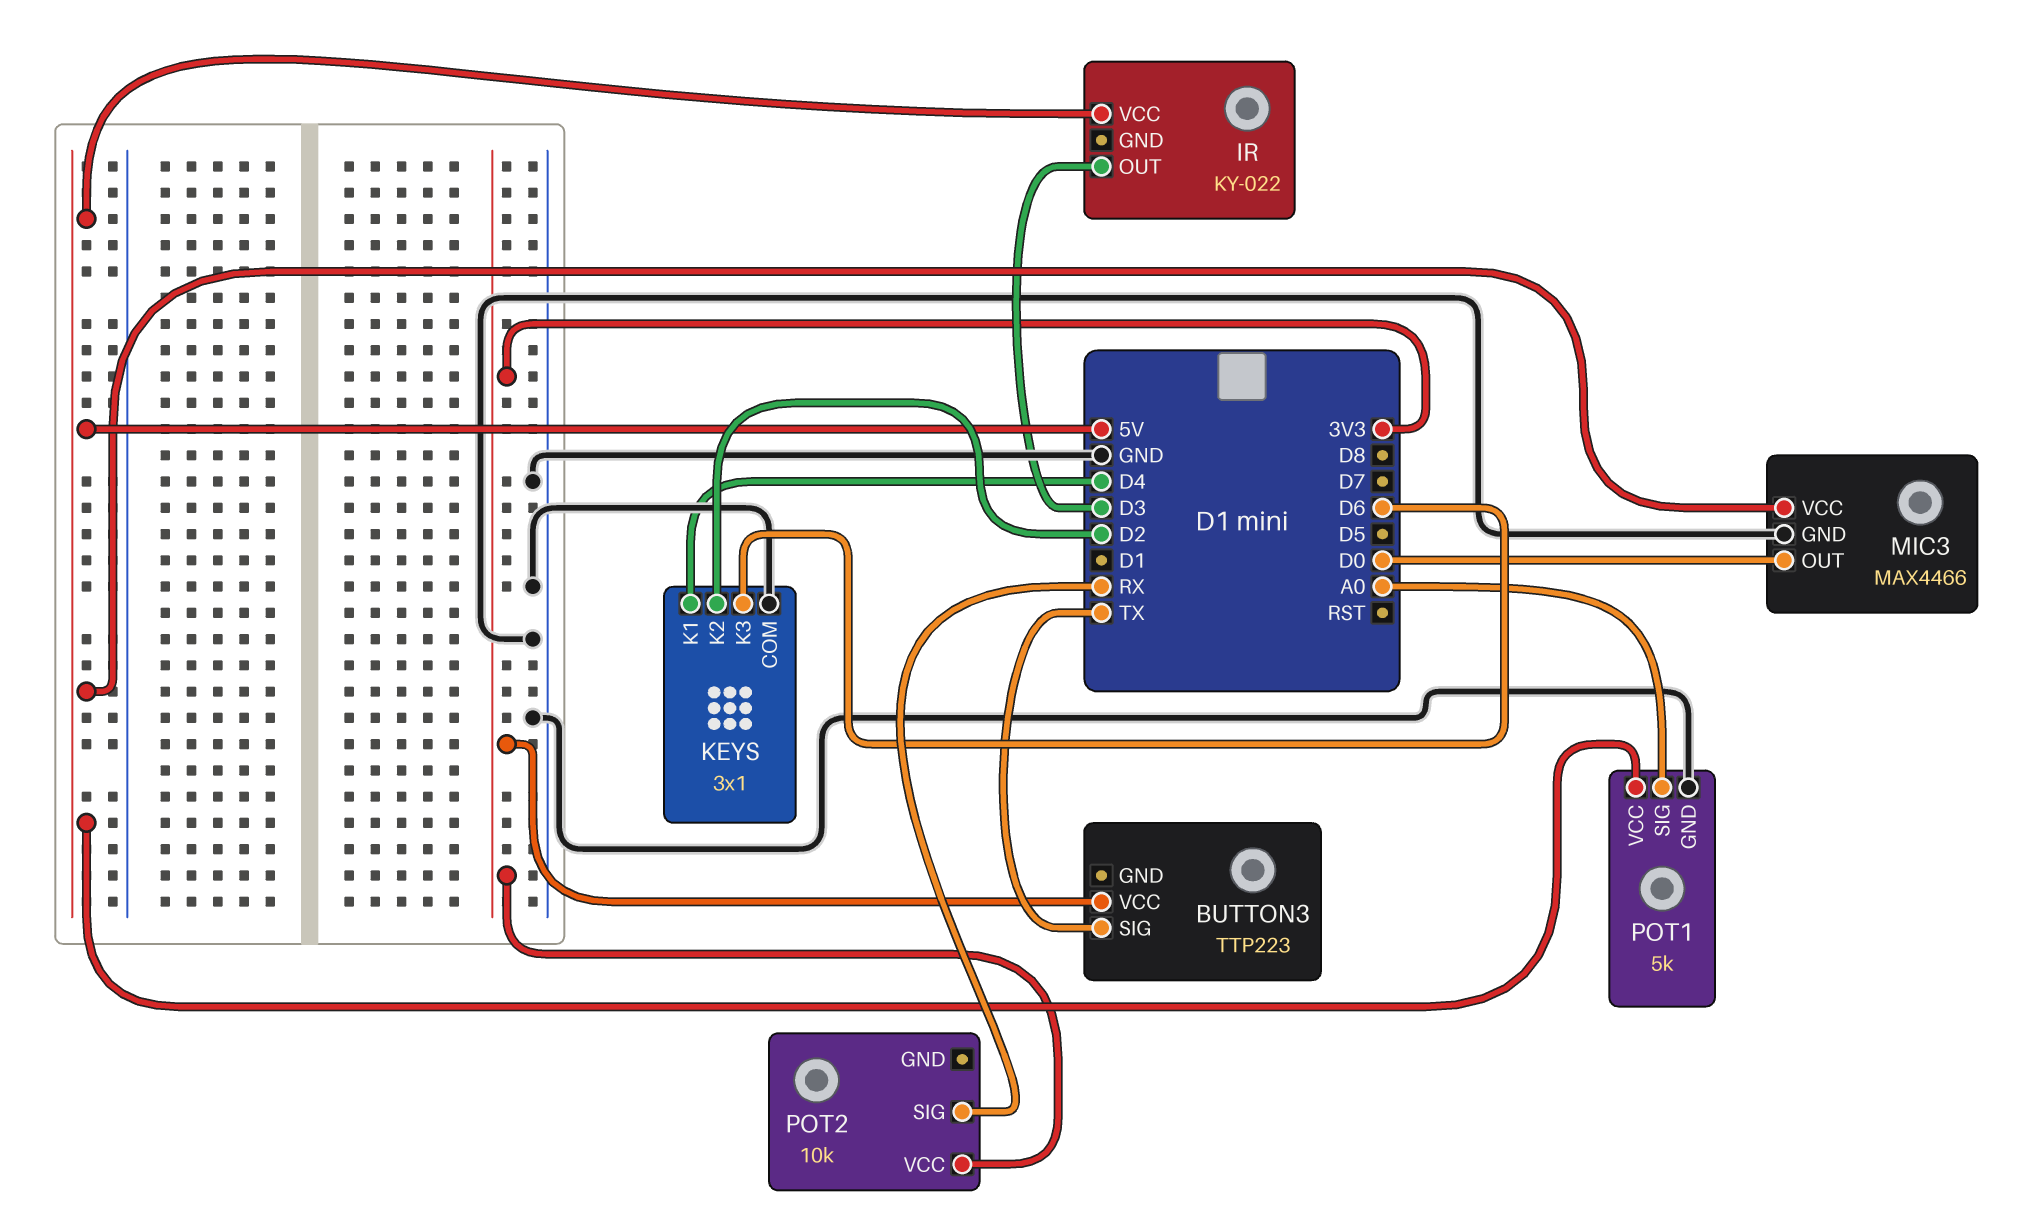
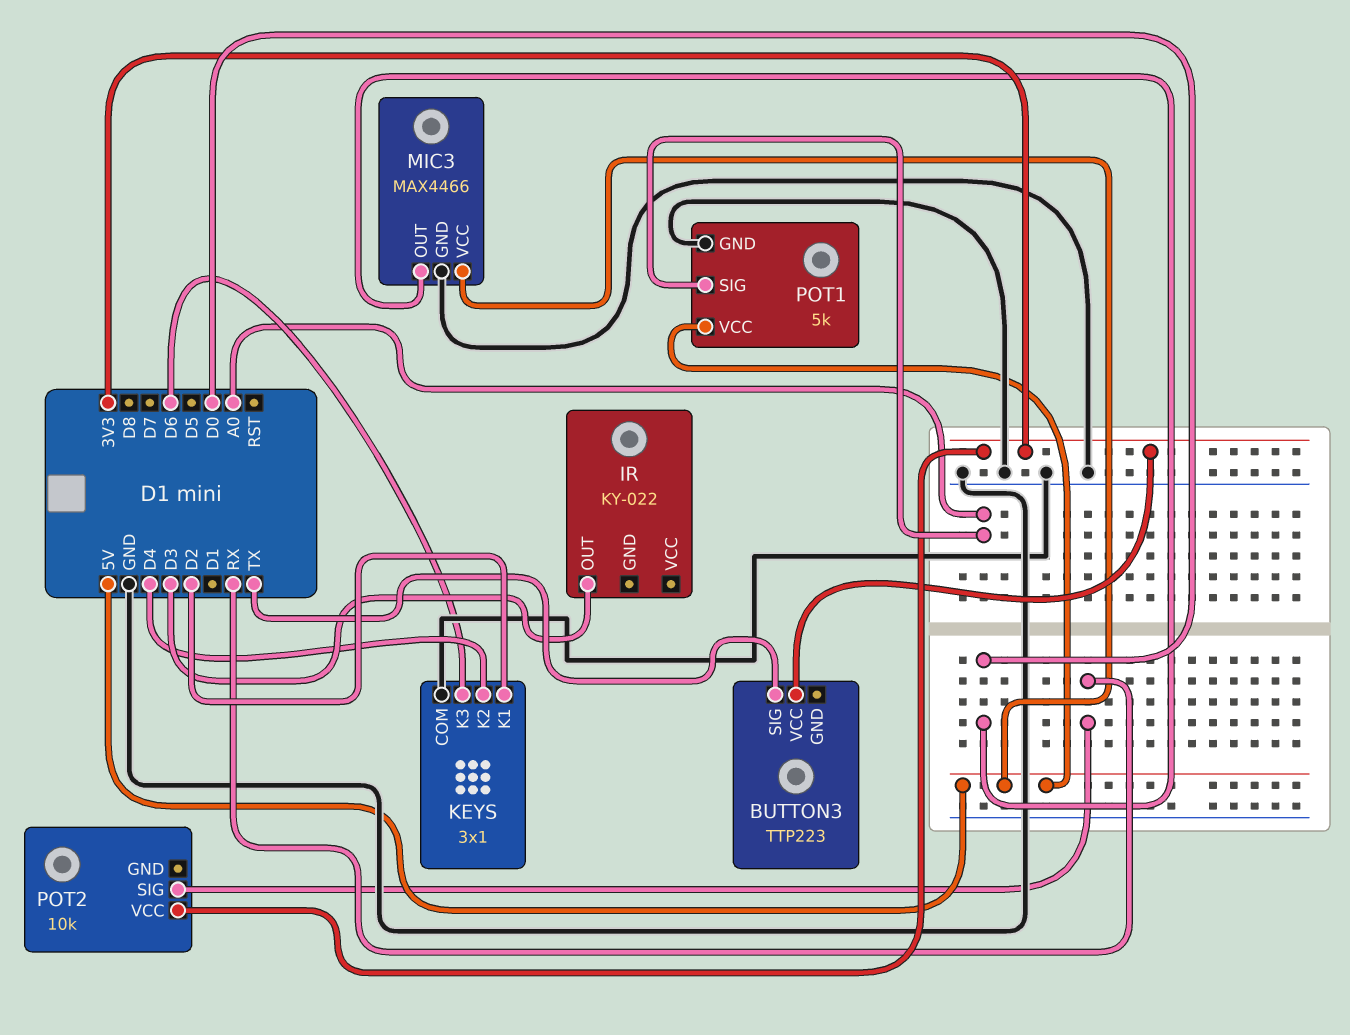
IR pin VCC: 5V -> none
KEYS pin K1: D4 -> D2
KEYS pin K2: D2 -> D4

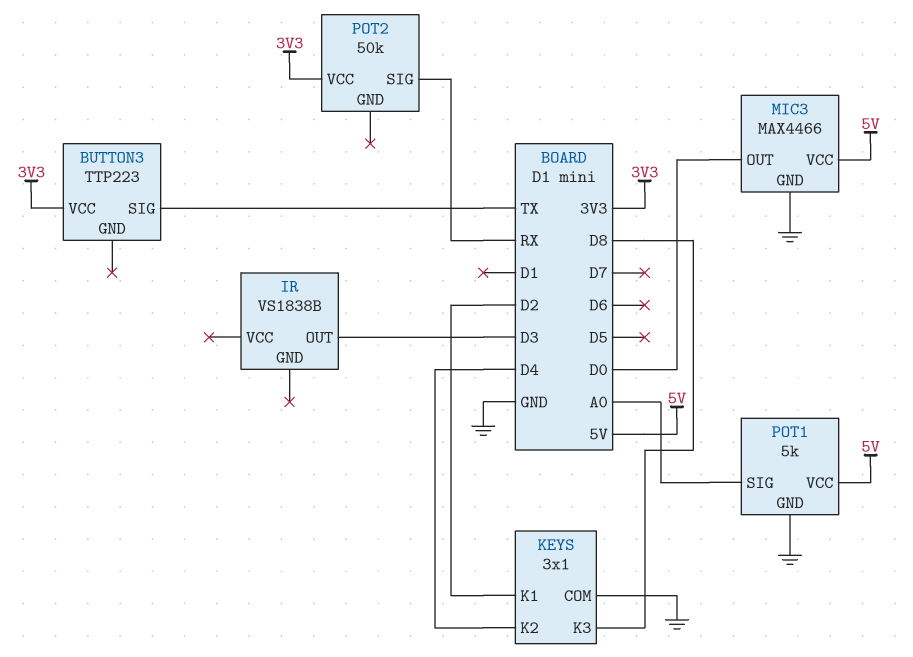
IR: KY-022 -> VS1838B
KEYS pin K3: D6 -> D8
POT2: 10k -> 50k

